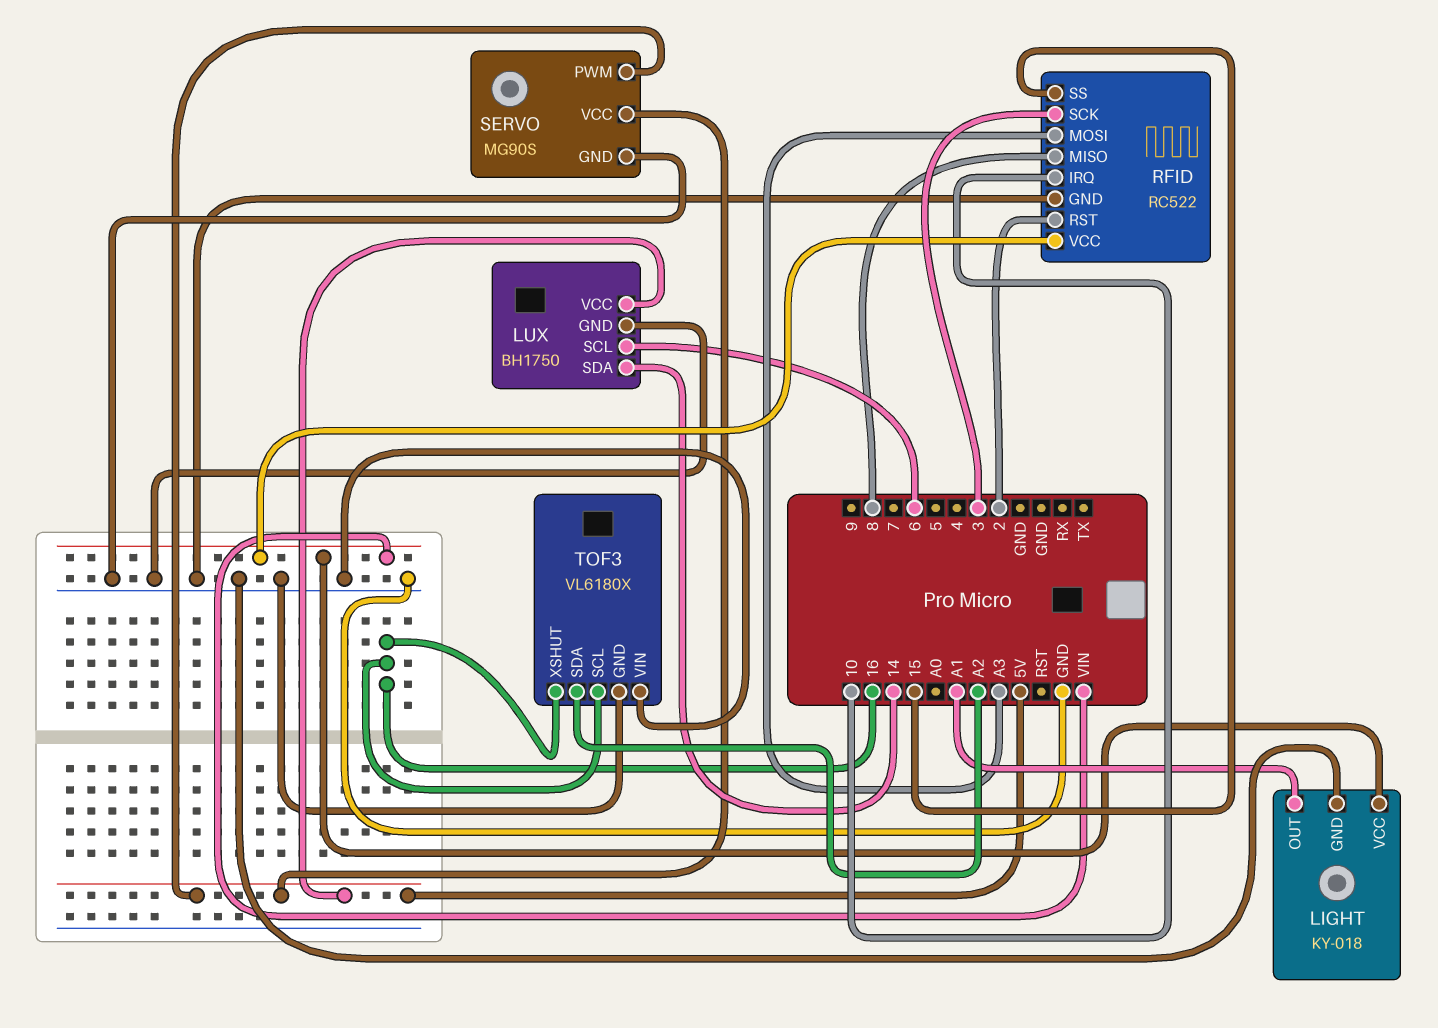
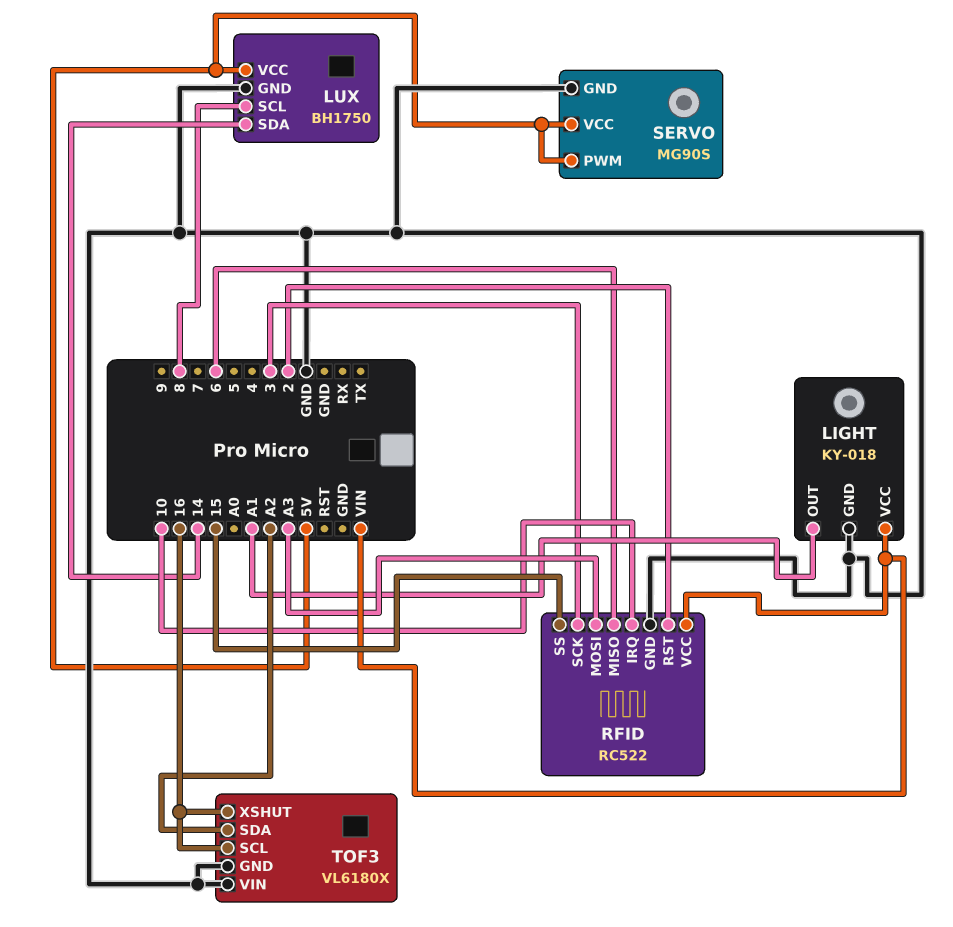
LUX pin SCL: 6 -> 8
RFID pin MISO: 8 -> 6

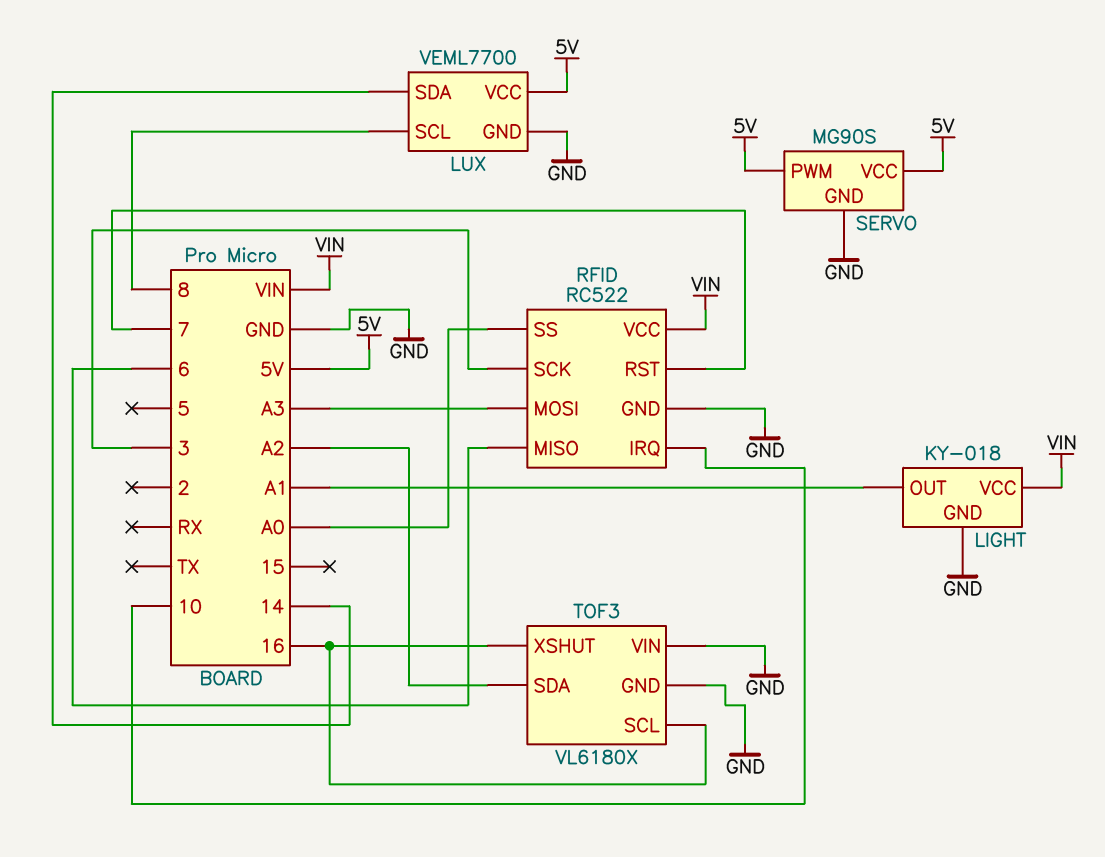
LUX: BH1750 -> VEML7700
RFID pin RST: 2 -> 7
RFID pin SS: 15 -> A0

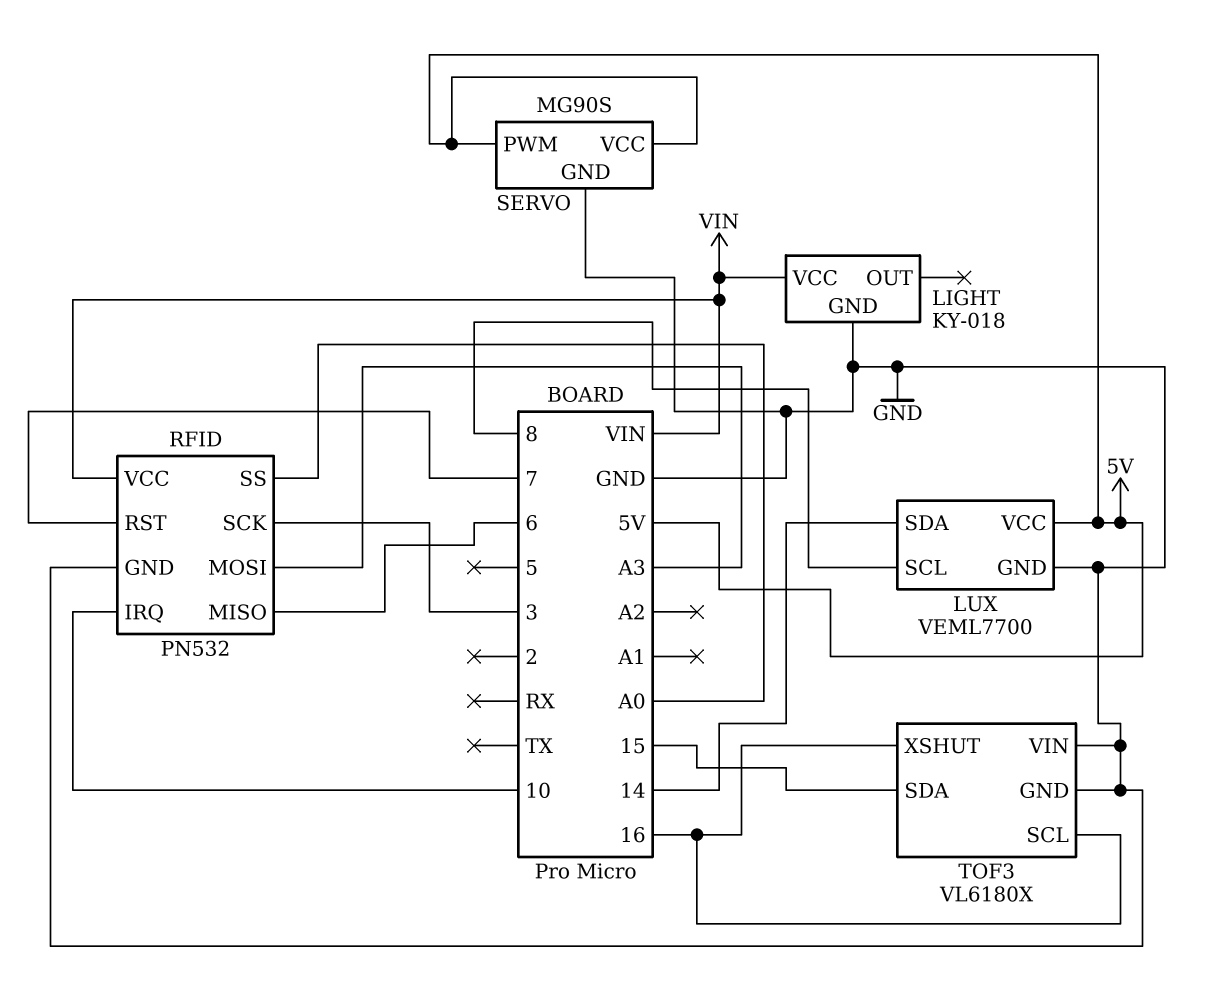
LIGHT pin OUT: A1 -> none
RFID: RC522 -> PN532
TOF3 pin SDA: A2 -> 15

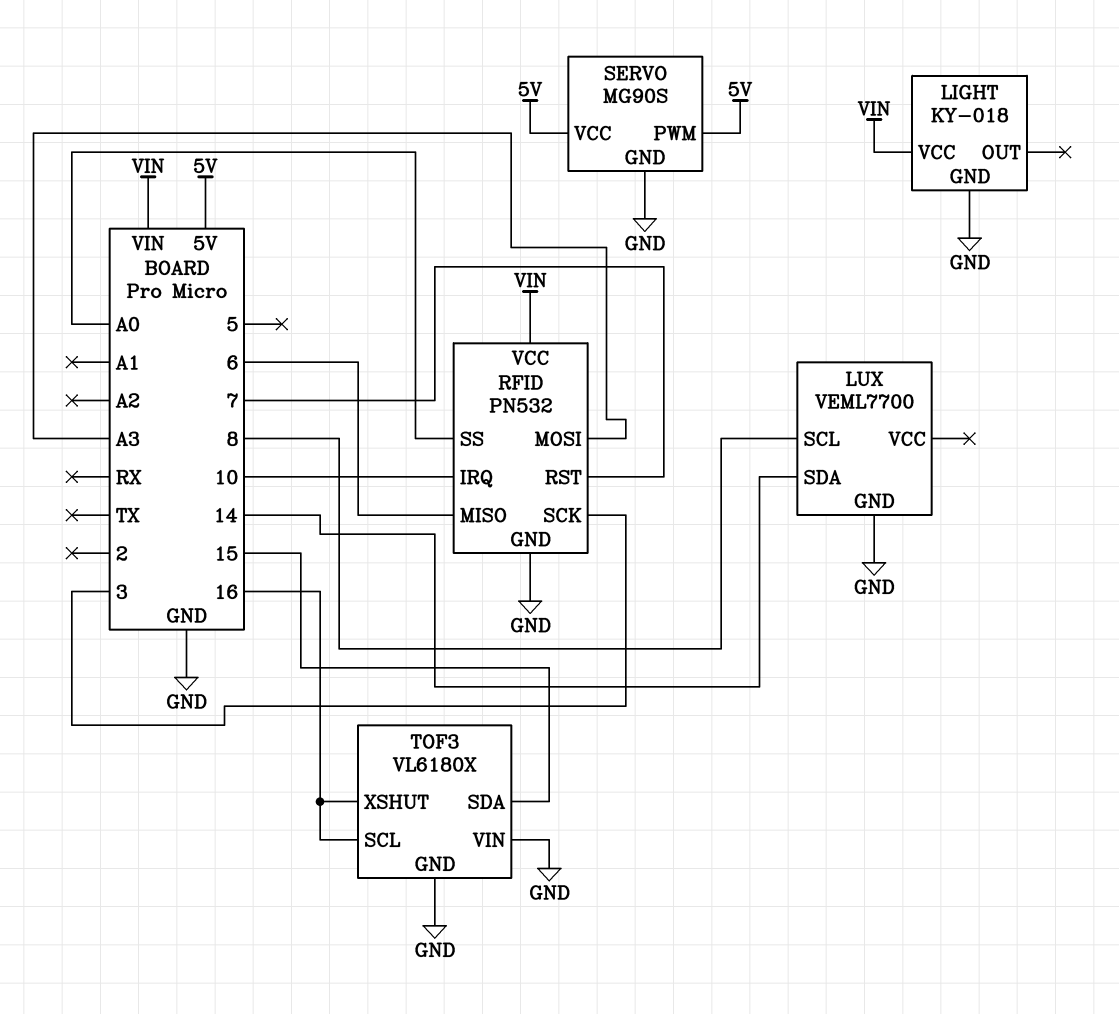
LUX pin VCC: 5V -> none

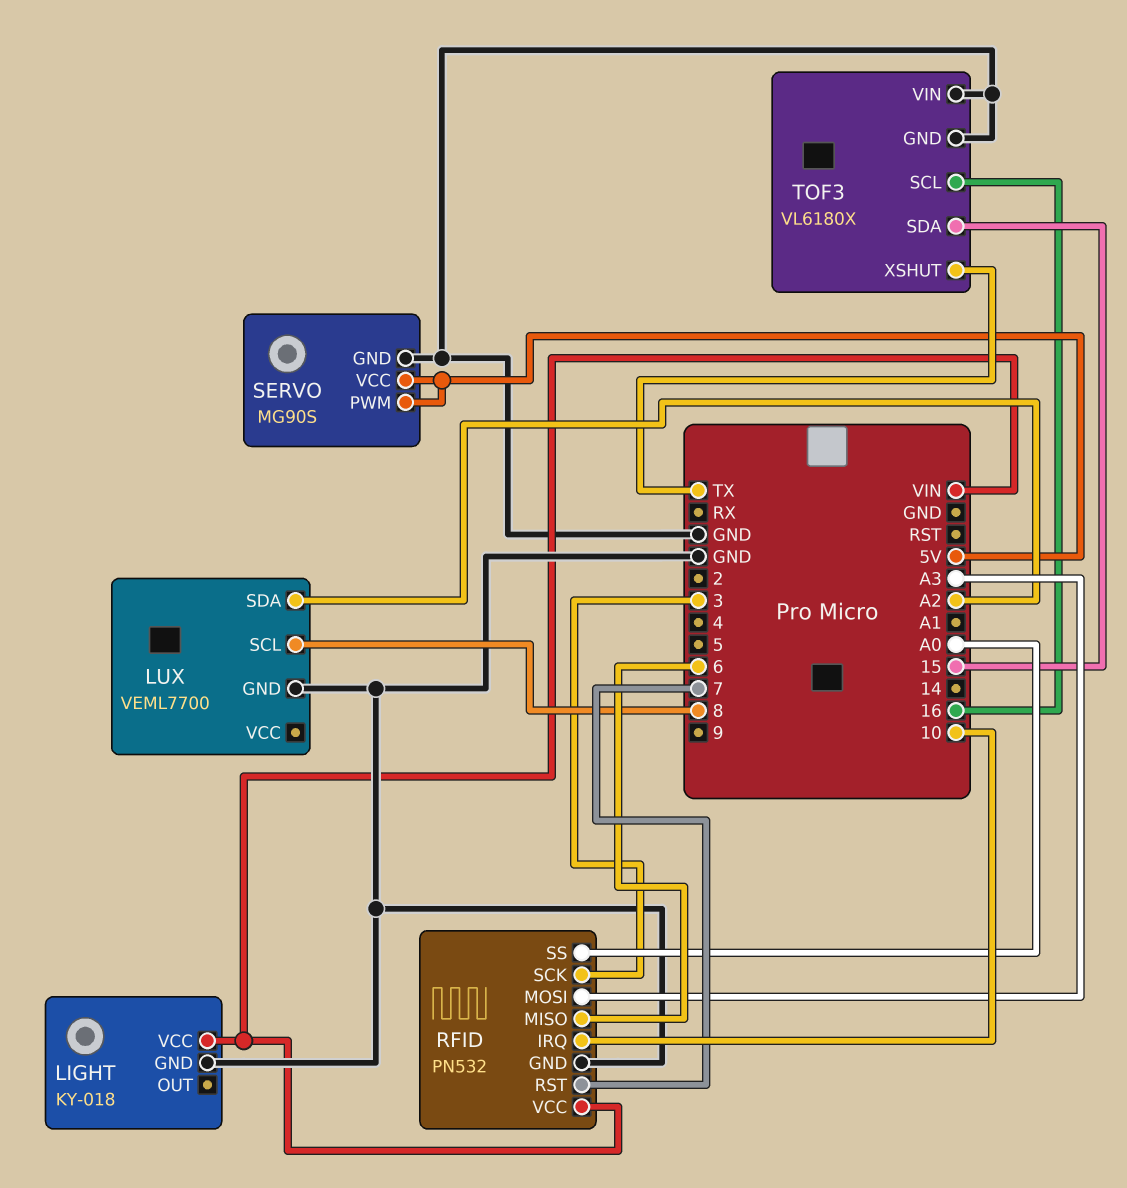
LUX pin SDA: 14 -> A2
TOF3 pin XSHUT: 16 -> TX

